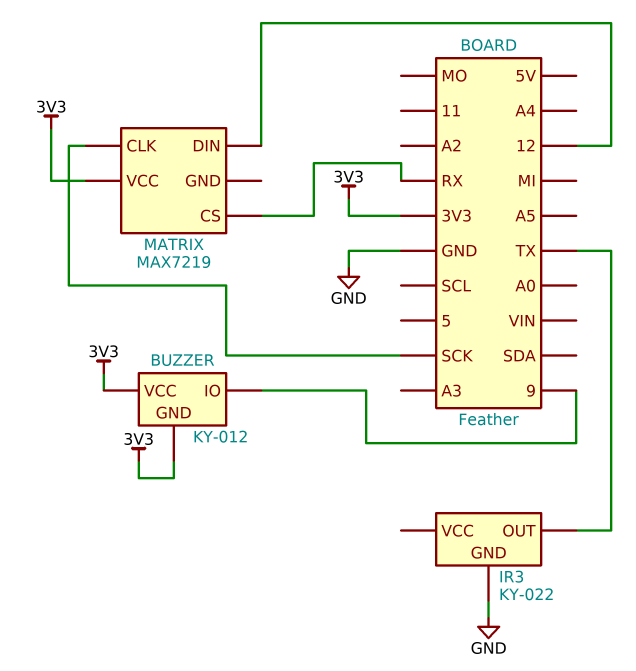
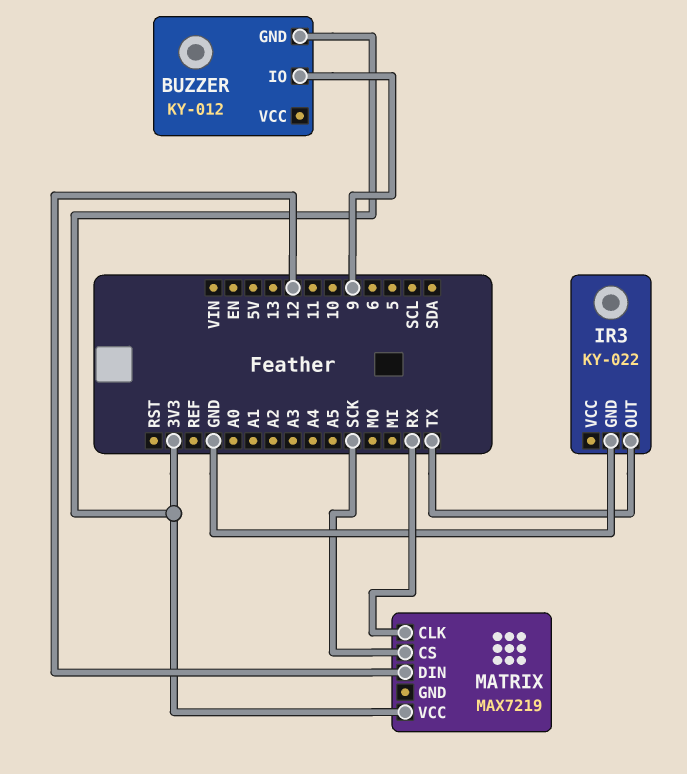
BUZZER pin VCC: 3V3 -> none
MATRIX pin CLK: SCK -> RX
MATRIX pin CS: RX -> SCK

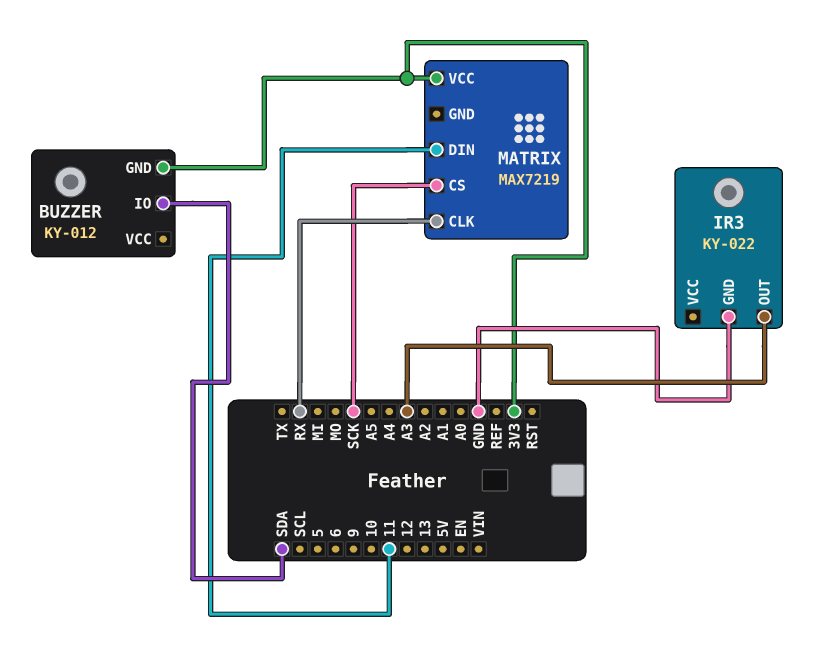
BUZZER pin IO: 9 -> SDA
IR3 pin OUT: TX -> A3
MATRIX pin DIN: 12 -> 11

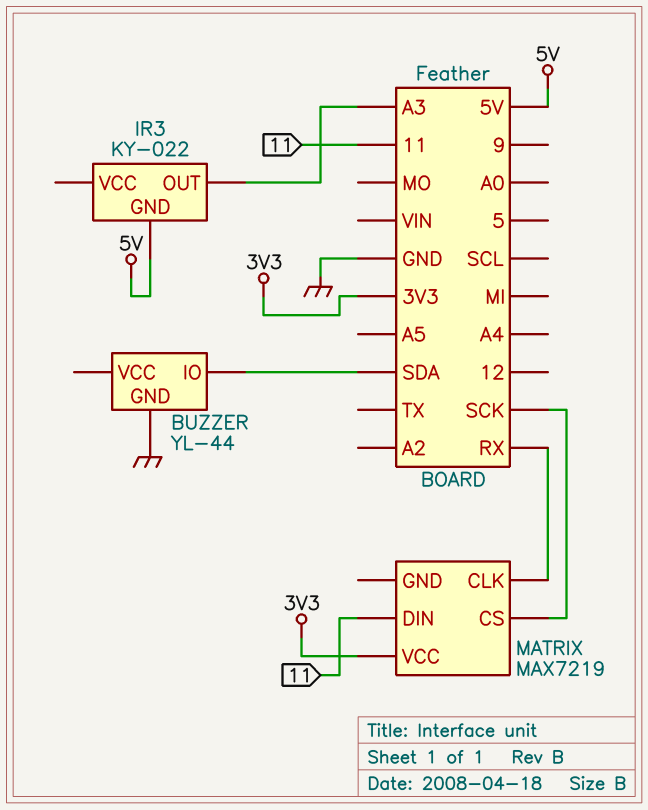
BUZZER: KY-012 -> YL-44
BUZZER pin GND: 3V3 -> GND
IR3 pin GND: GND -> 5V

